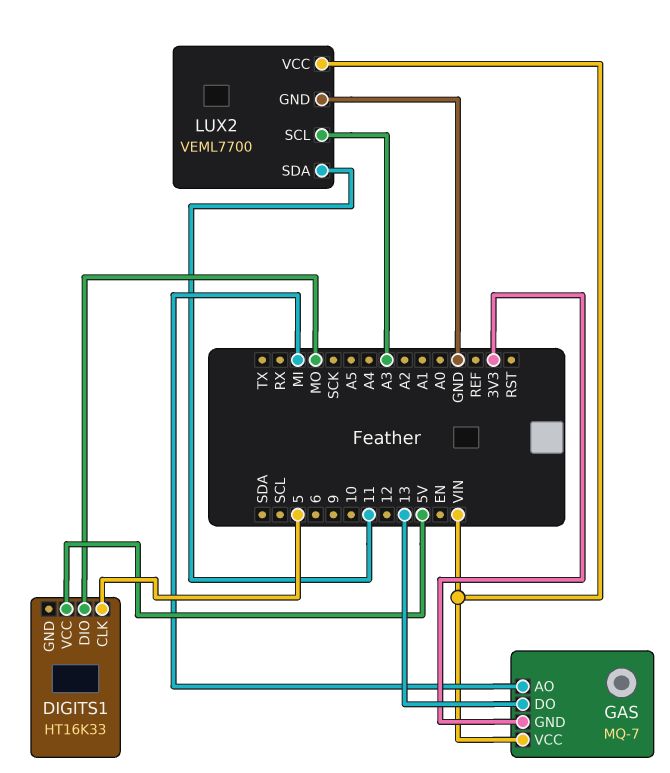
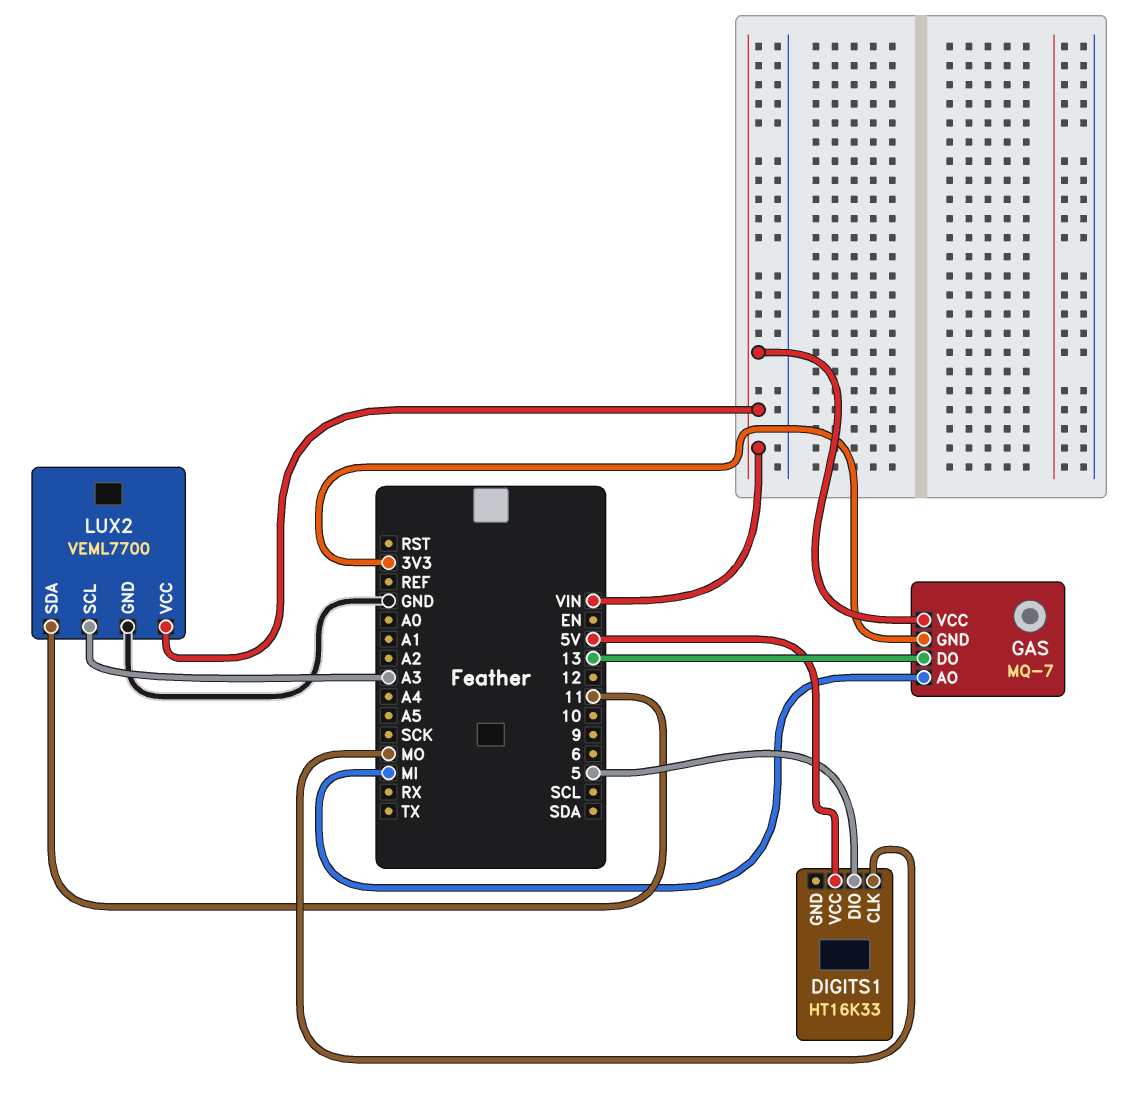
DIGITS1 pin CLK: 5 -> MO
DIGITS1 pin DIO: MO -> 5

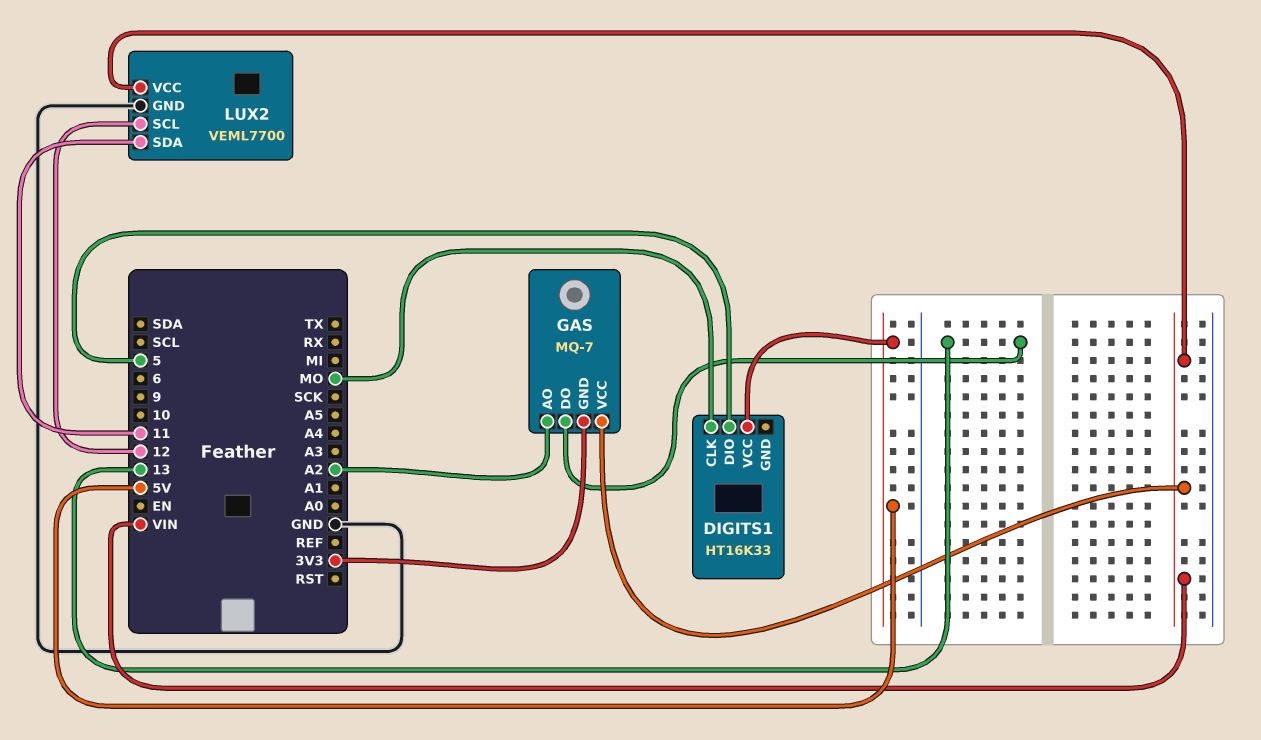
GAS pin AO: MI -> A2
LUX2 pin SCL: A3 -> 12

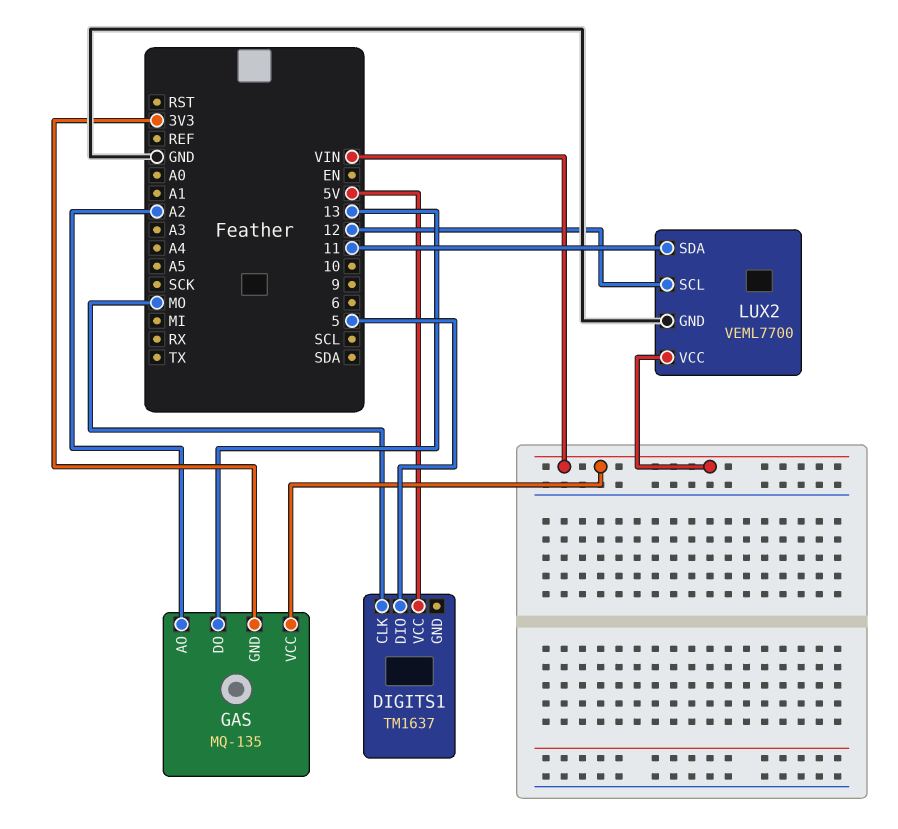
DIGITS1: HT16K33 -> TM1637
GAS: MQ-7 -> MQ-135

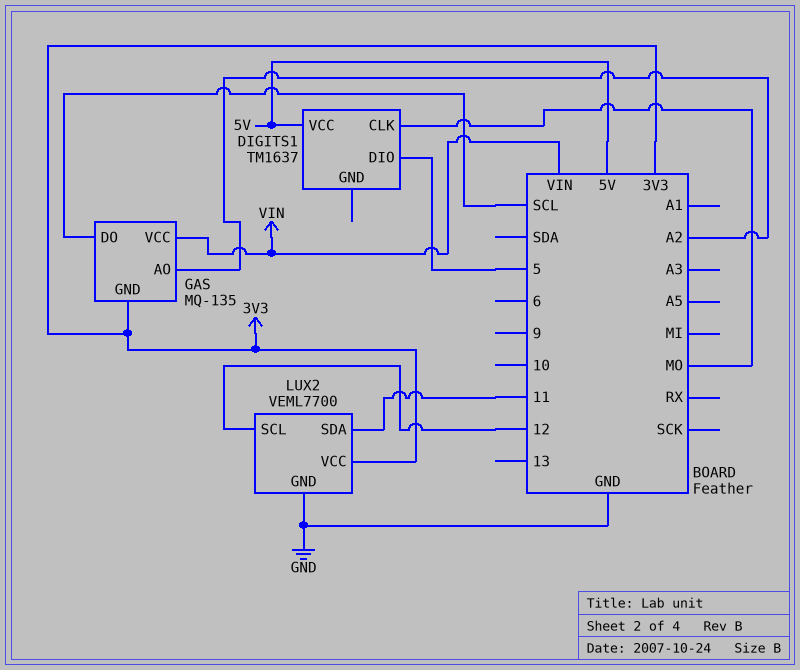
GAS pin DO: 13 -> SCL
LUX2 pin VCC: VIN -> 3V3

